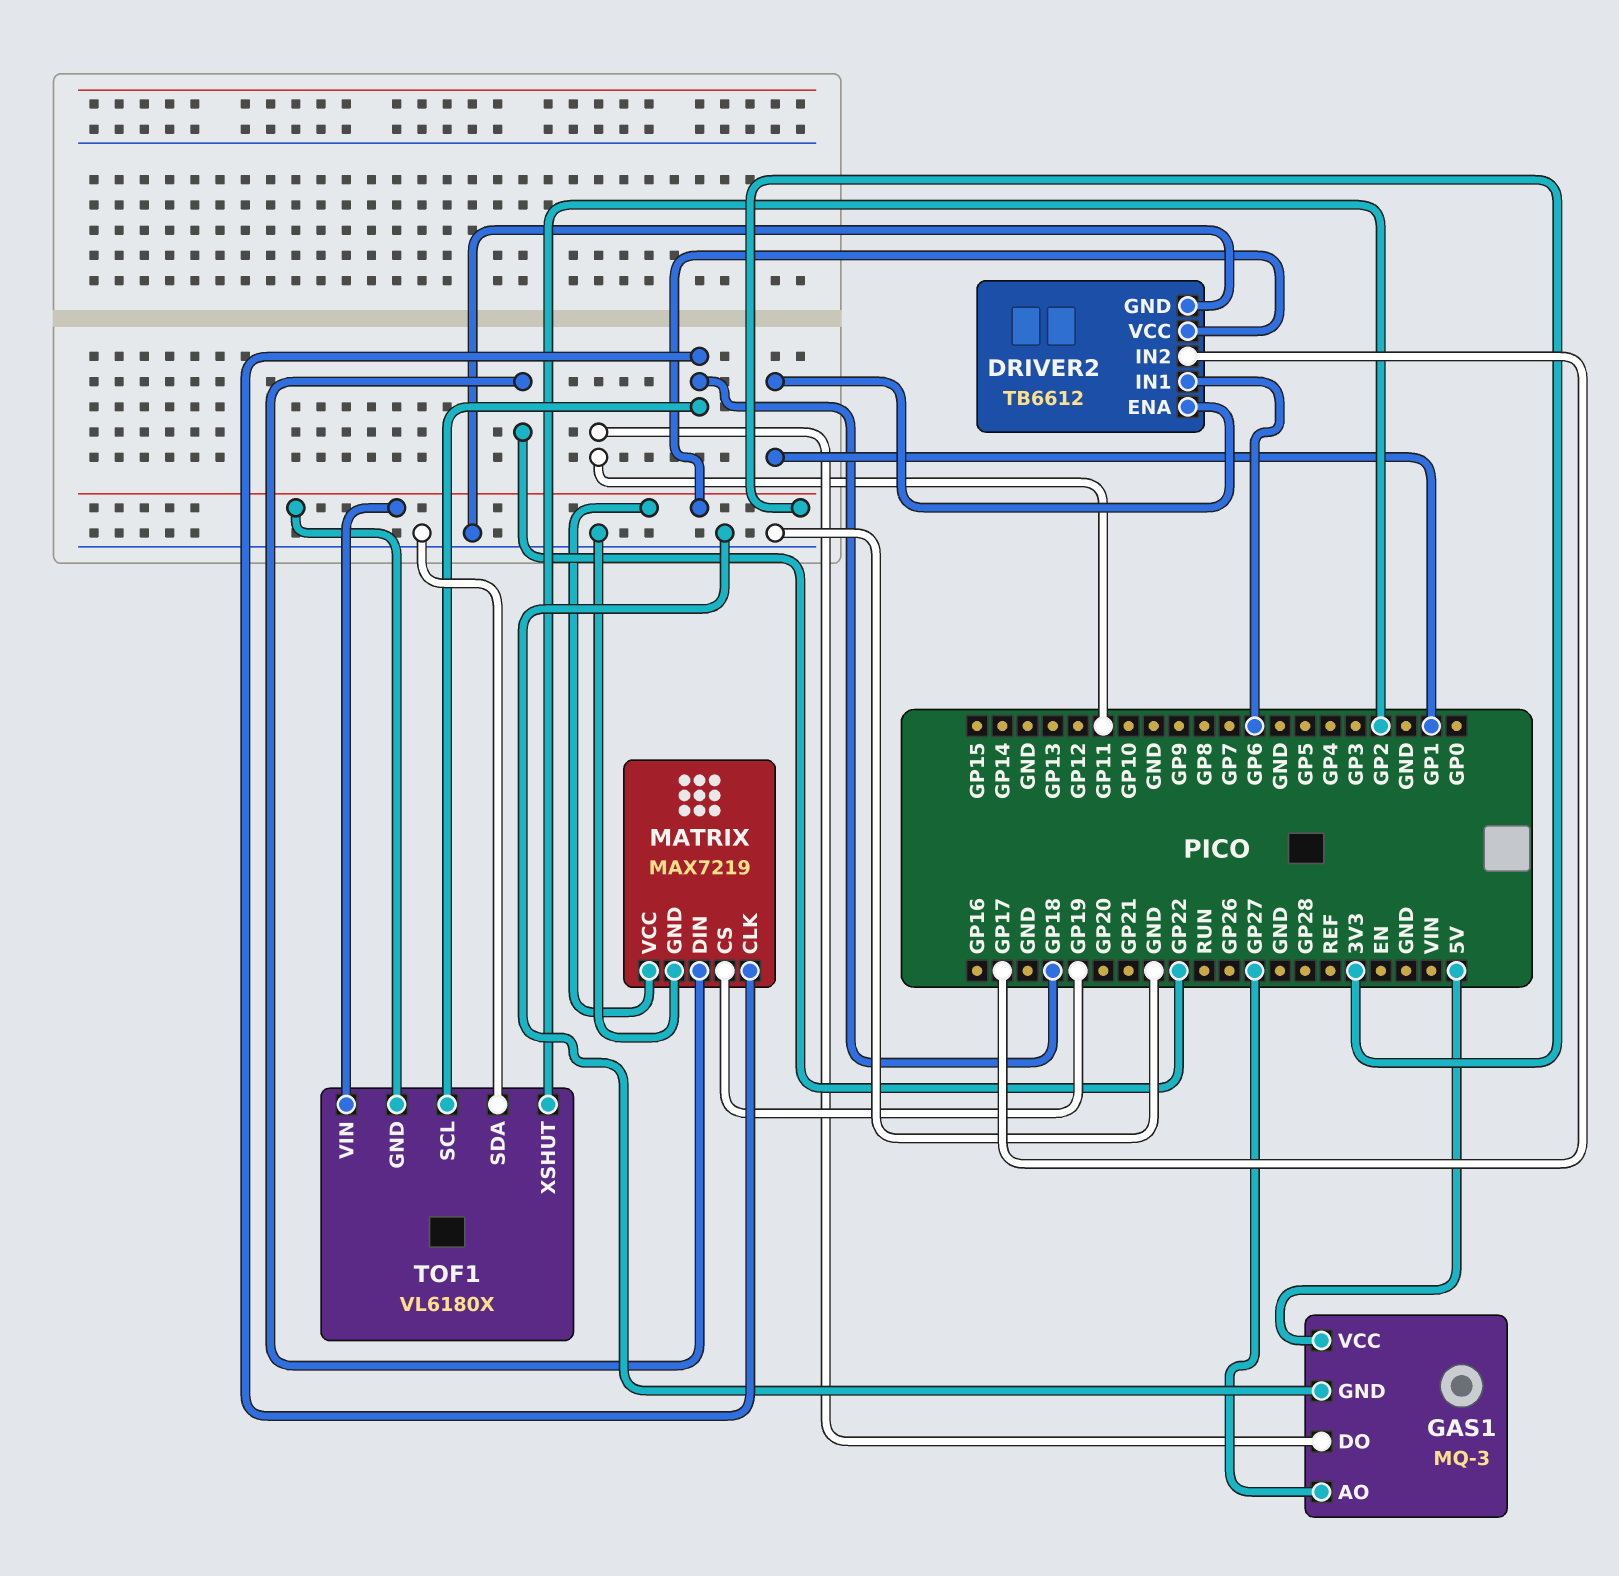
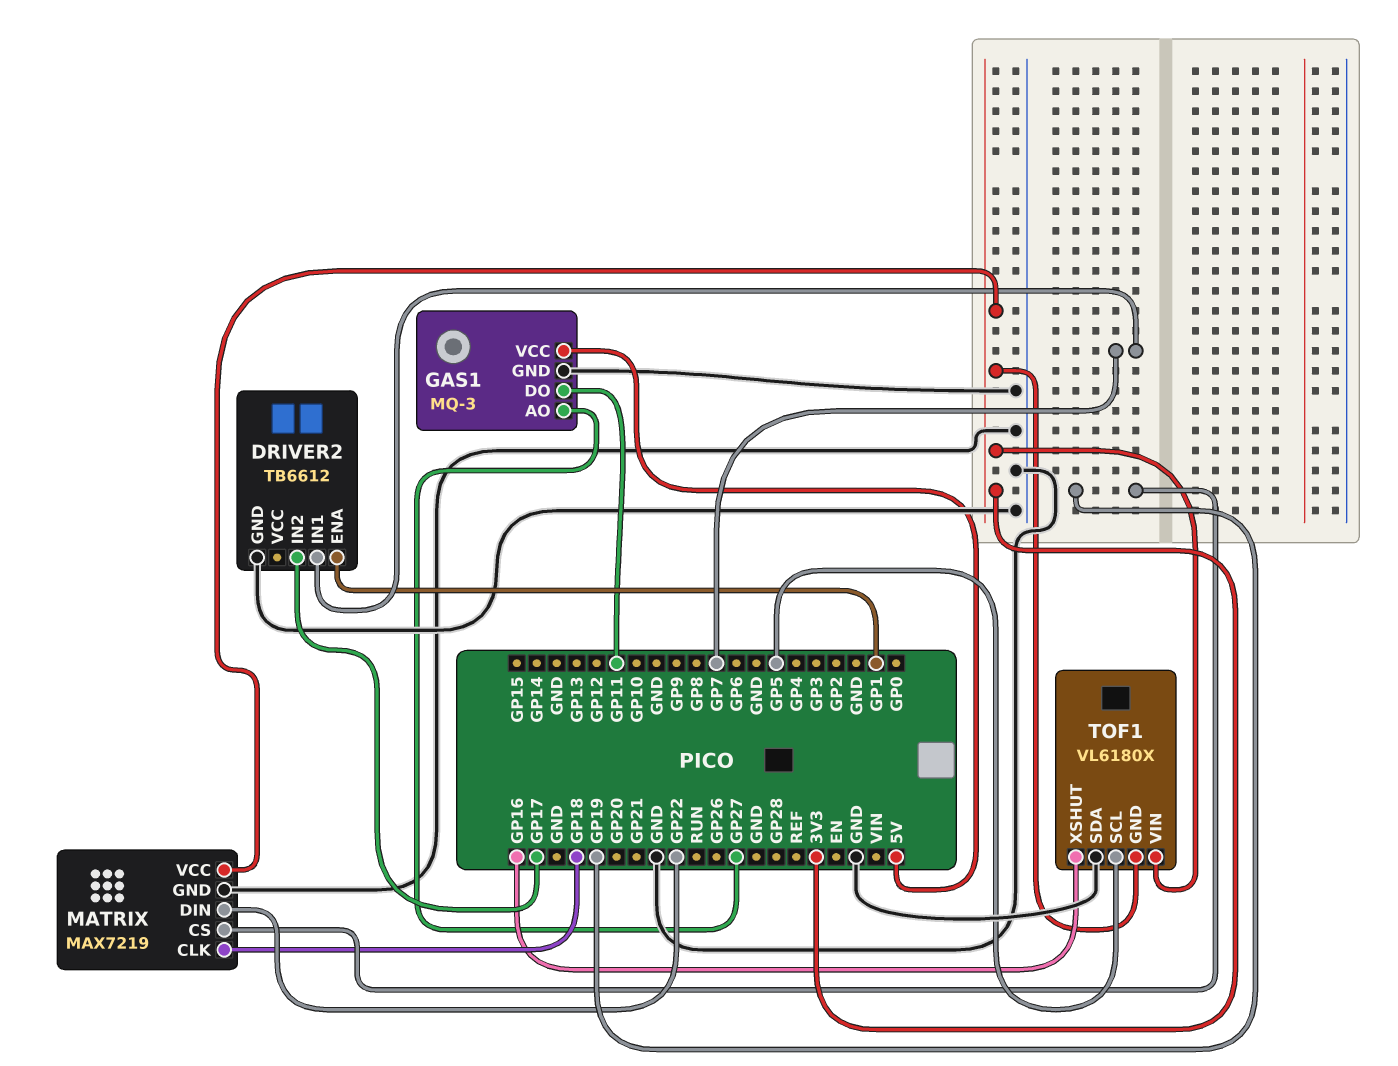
DRIVER2 pin IN1: GP6 -> GP7
DRIVER2 pin VCC: 3V3 -> none
TOF1 pin SCL: GP18 -> GP5
TOF1 pin XSHUT: GP2 -> GP16

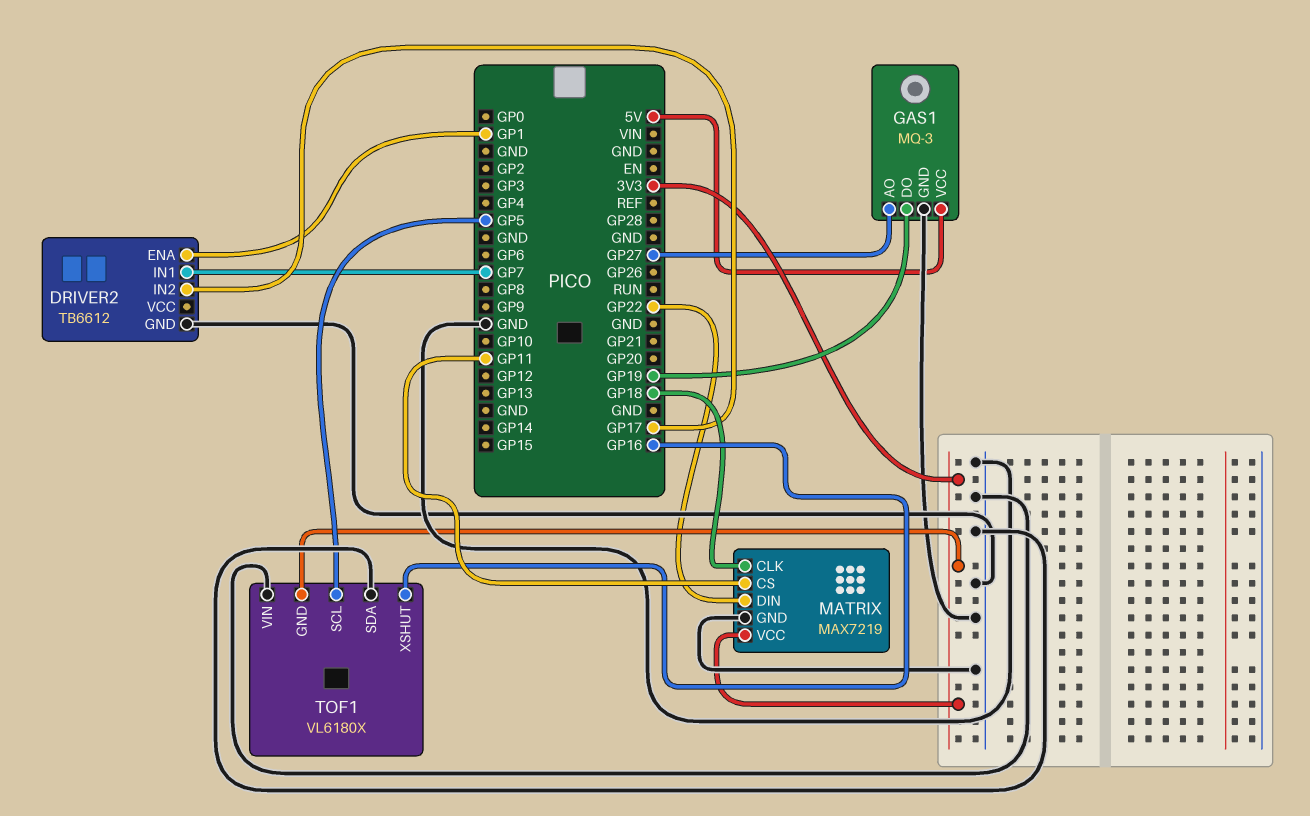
GAS1 pin DO: GP11 -> GP19
MATRIX pin CS: GP19 -> GP11
TOF1 pin VIN: 3V3 -> GND

